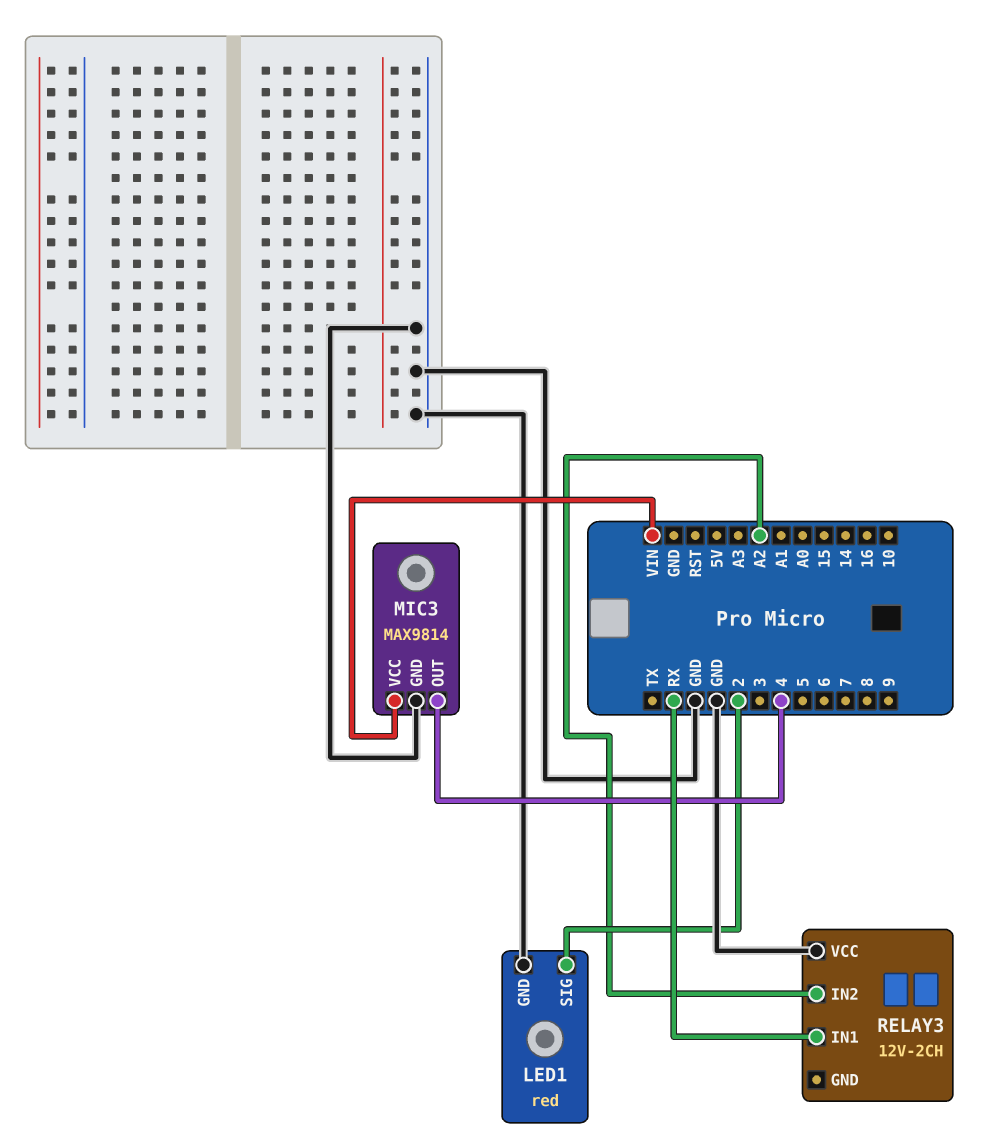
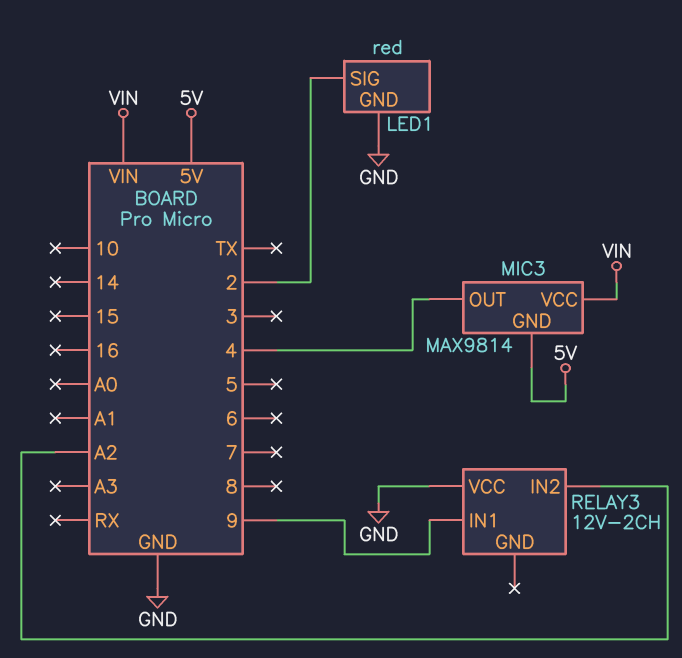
MIC3 pin GND: GND -> 5V
RELAY3 pin IN1: RX -> 9

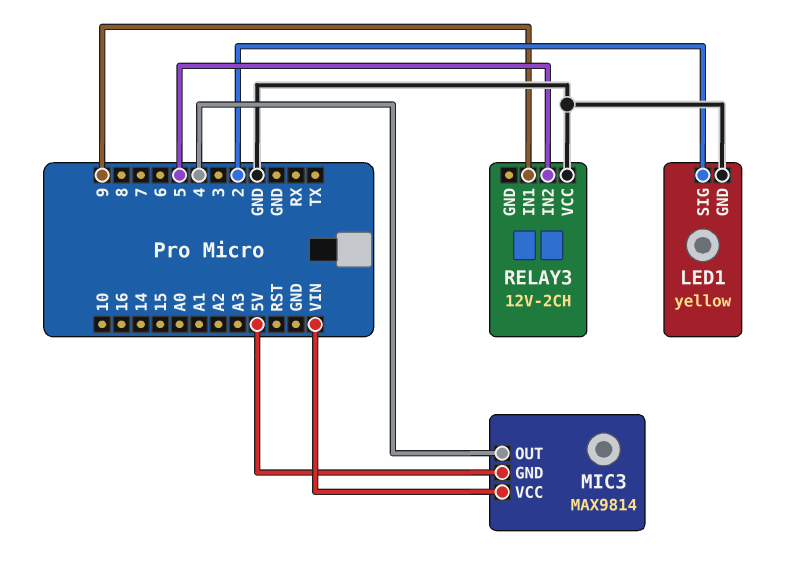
LED1: red -> yellow
RELAY3 pin IN2: A2 -> 5

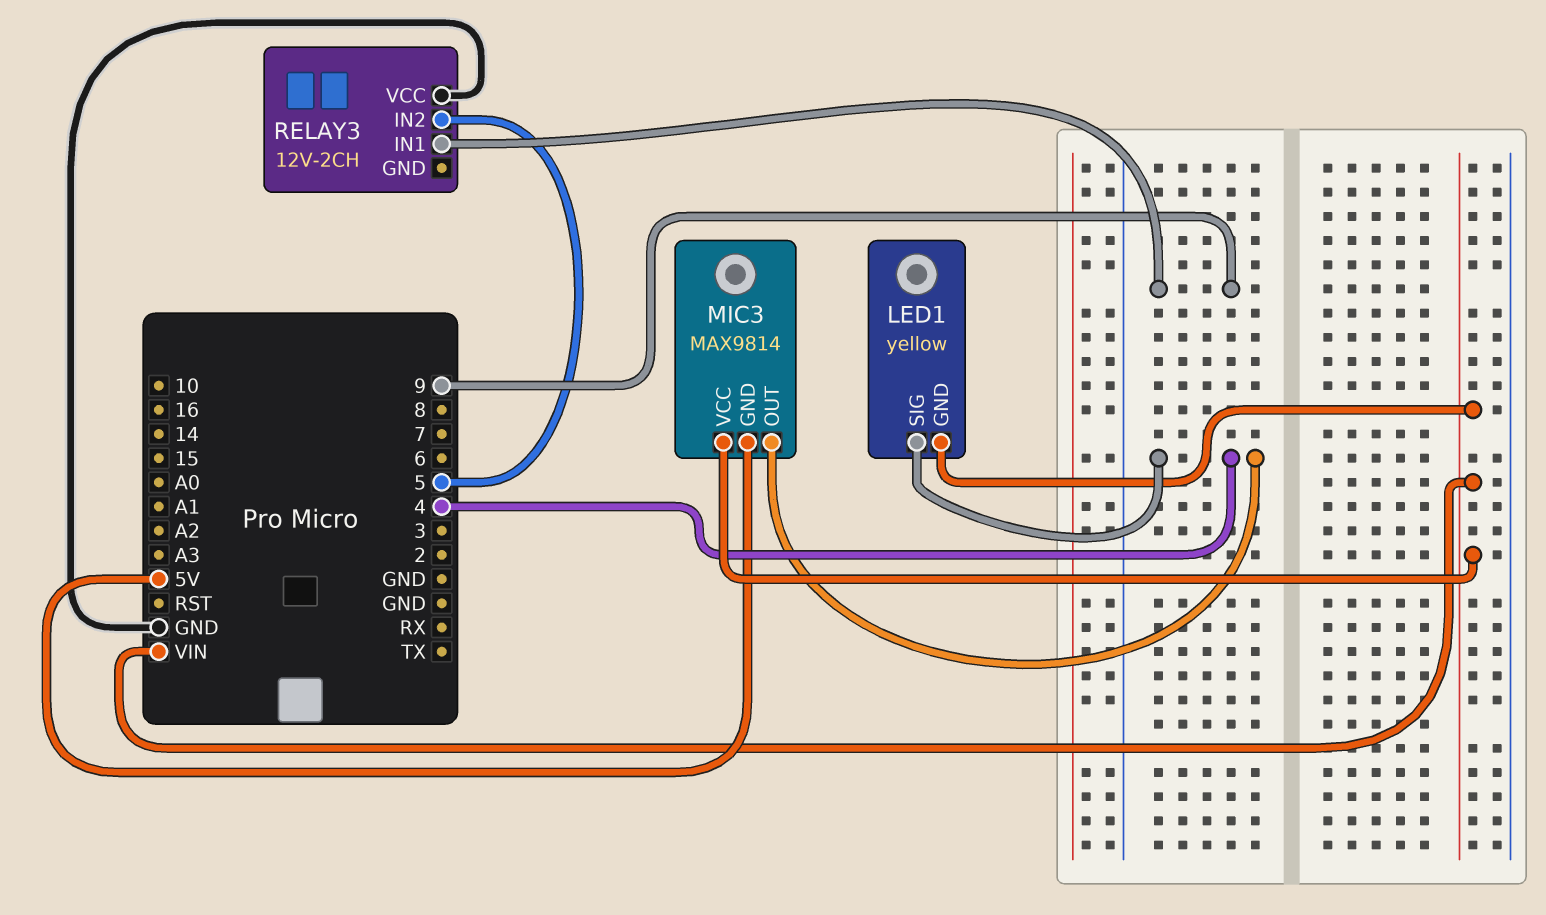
LED1 pin GND: GND -> VIN
LED1 pin SIG: 2 -> 4

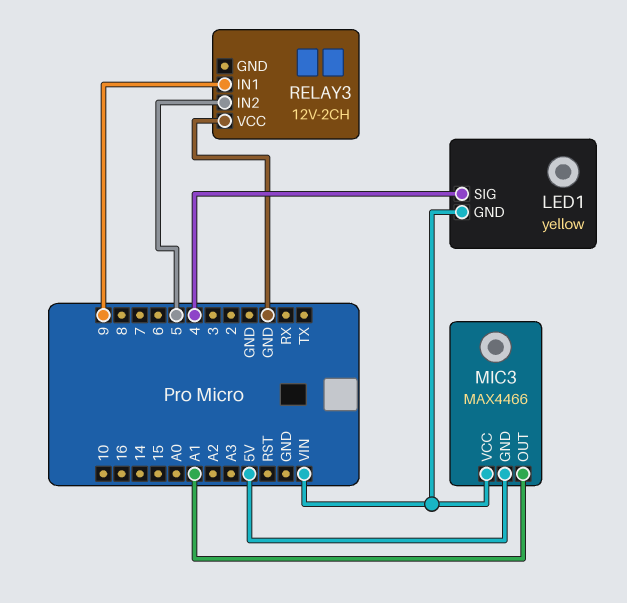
MIC3: MAX9814 -> MAX4466
MIC3 pin OUT: 4 -> A1

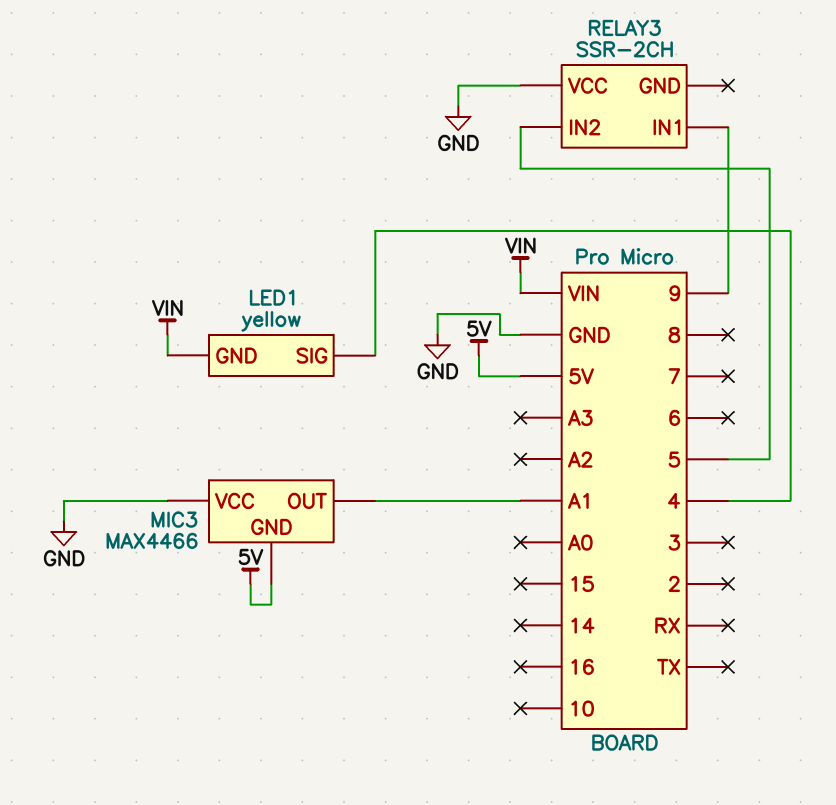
MIC3 pin VCC: VIN -> GND
RELAY3: 12V-2CH -> SSR-2CH

